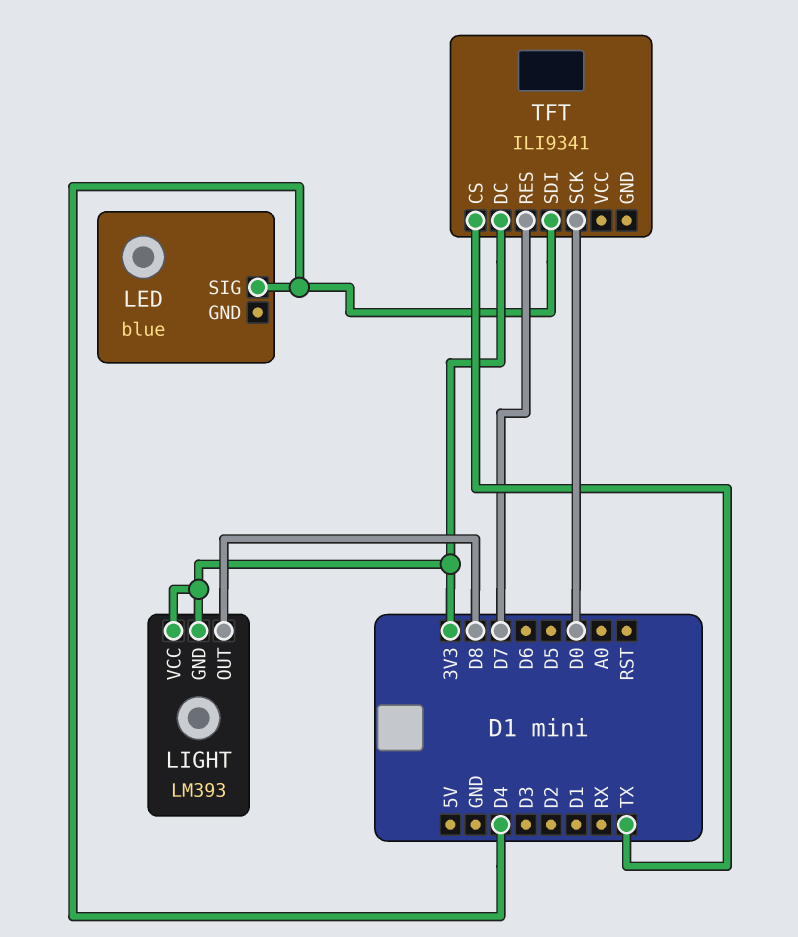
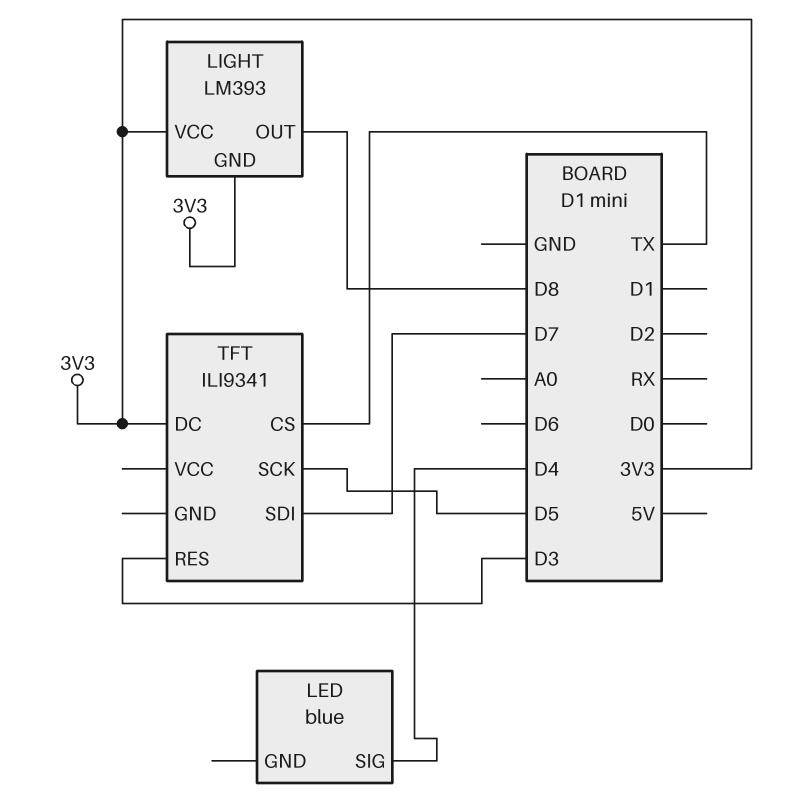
TFT pin RES: D7 -> D3
TFT pin SCK: D0 -> D5
TFT pin SDI: D4 -> D7

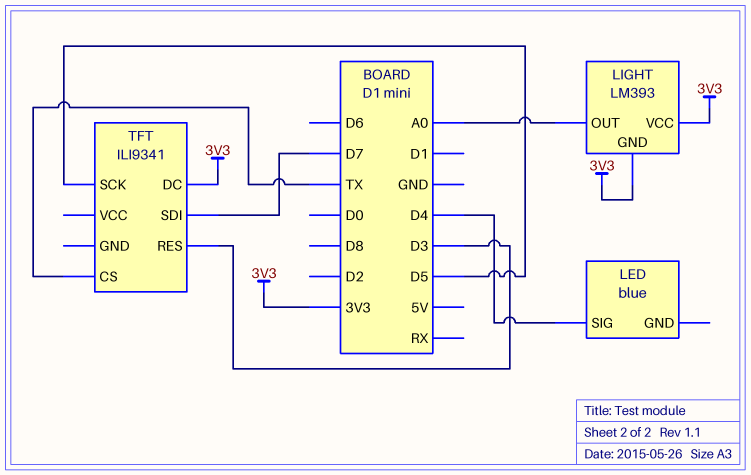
LIGHT pin OUT: D8 -> A0

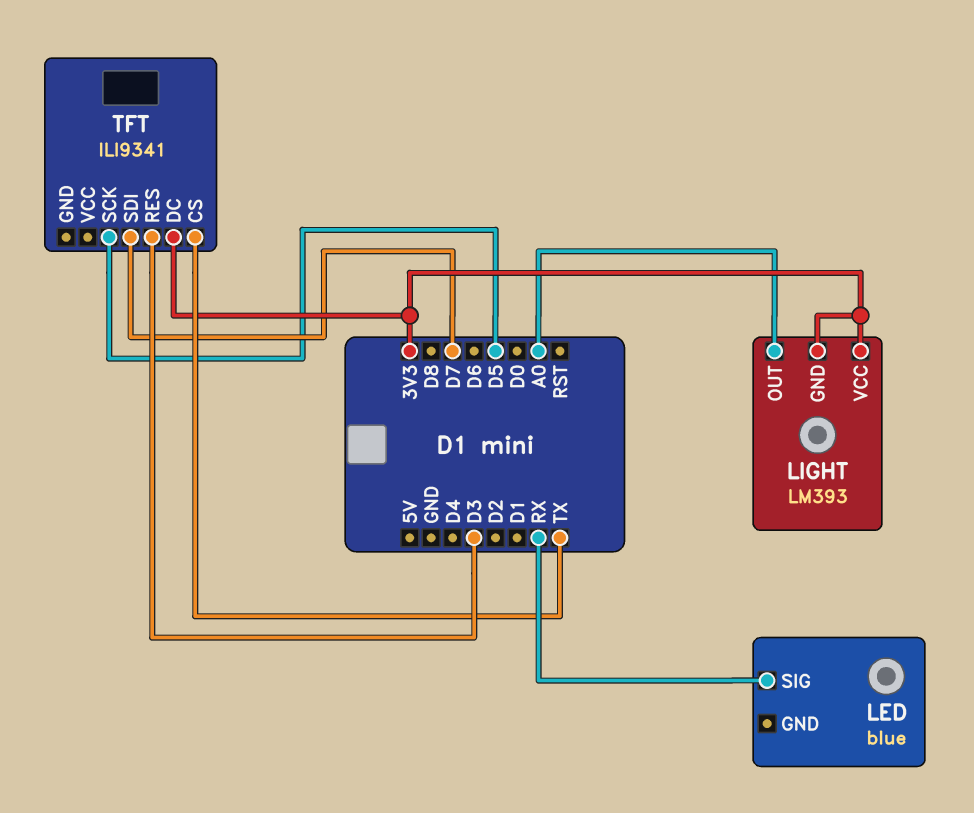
LED pin SIG: D4 -> RX

